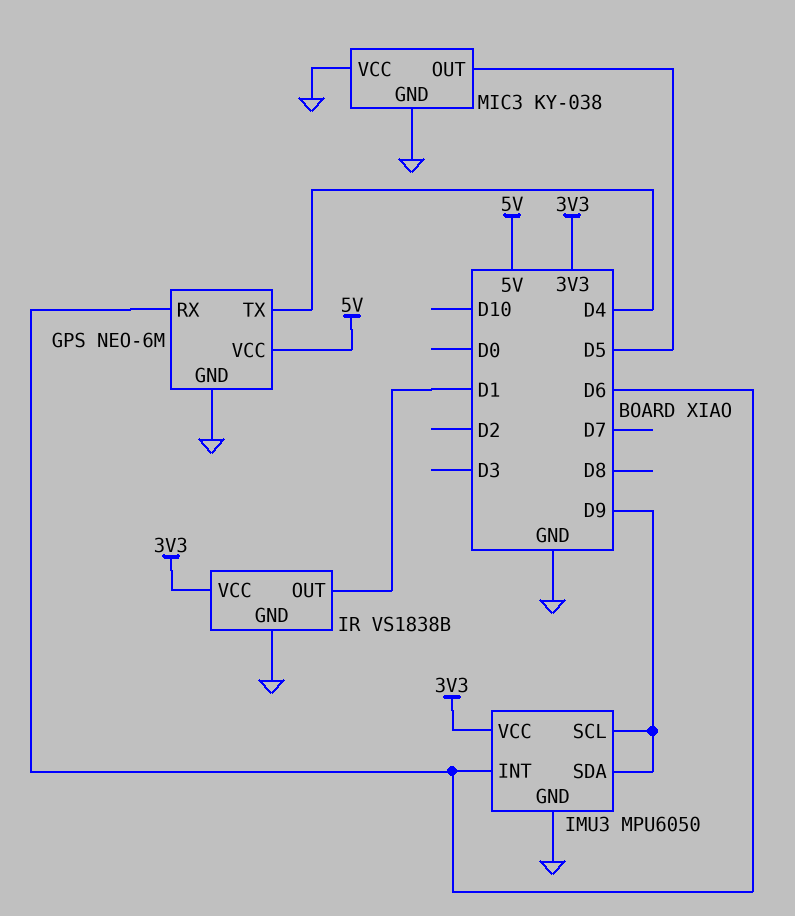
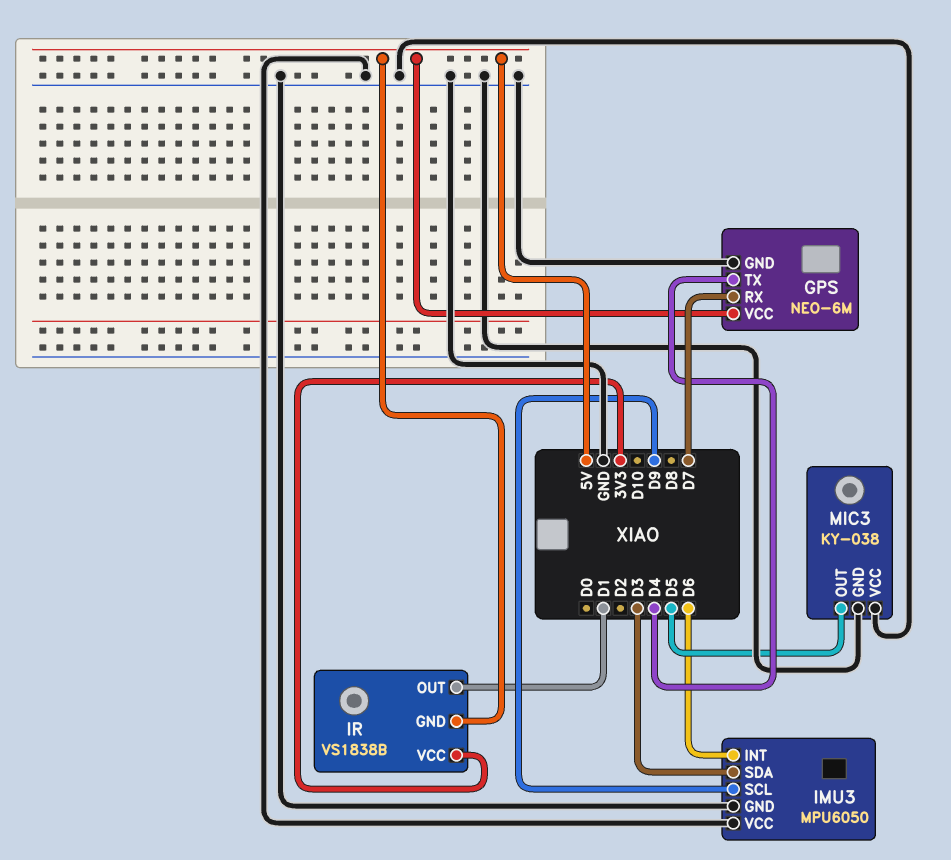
GPS pin RX: D6 -> D7
IMU3 pin SDA: D9 -> D3
IMU3 pin VCC: 3V3 -> GND
IR pin GND: GND -> 5V

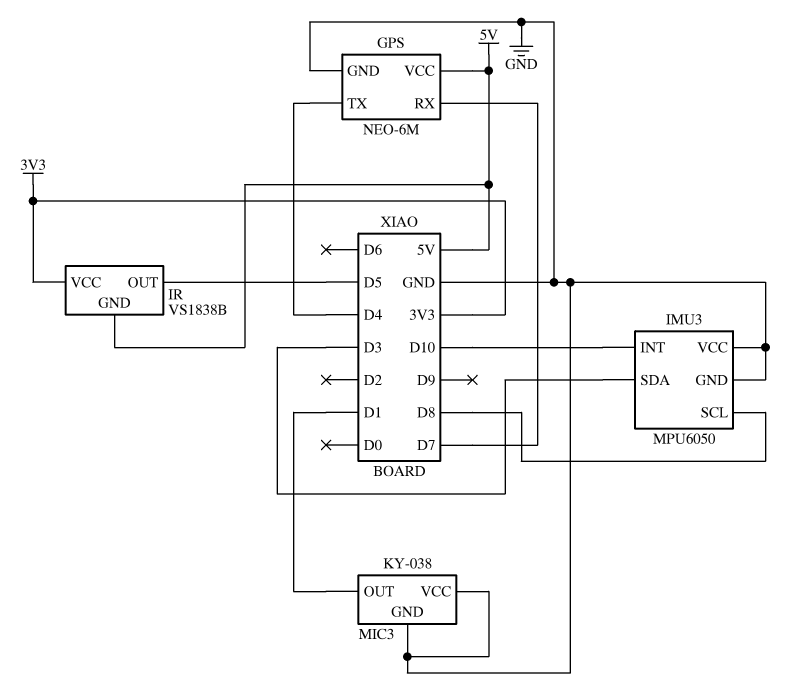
IMU3 pin INT: D6 -> D10
IMU3 pin SCL: D9 -> D8
IR pin OUT: D1 -> D5
MIC3 pin OUT: D5 -> D1

